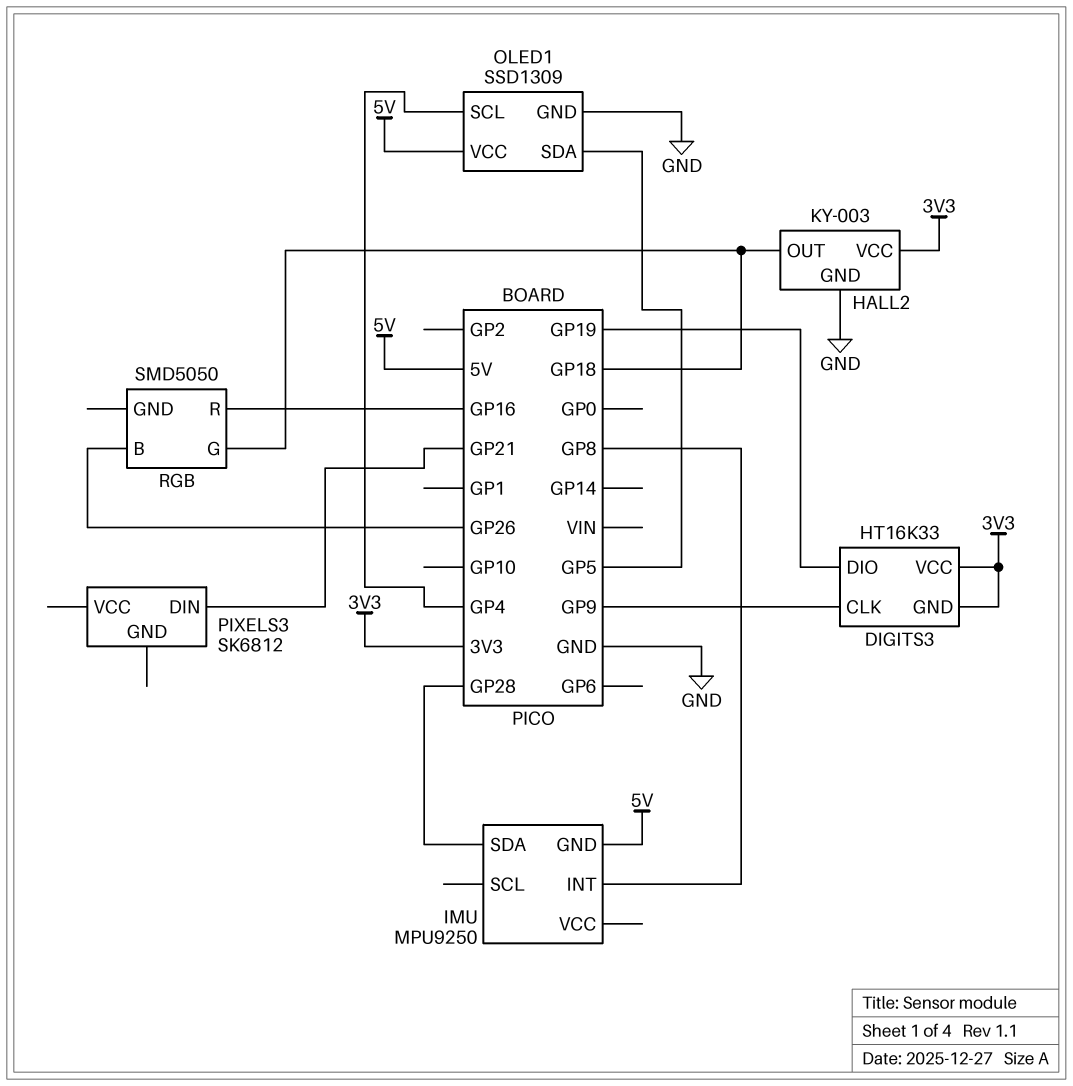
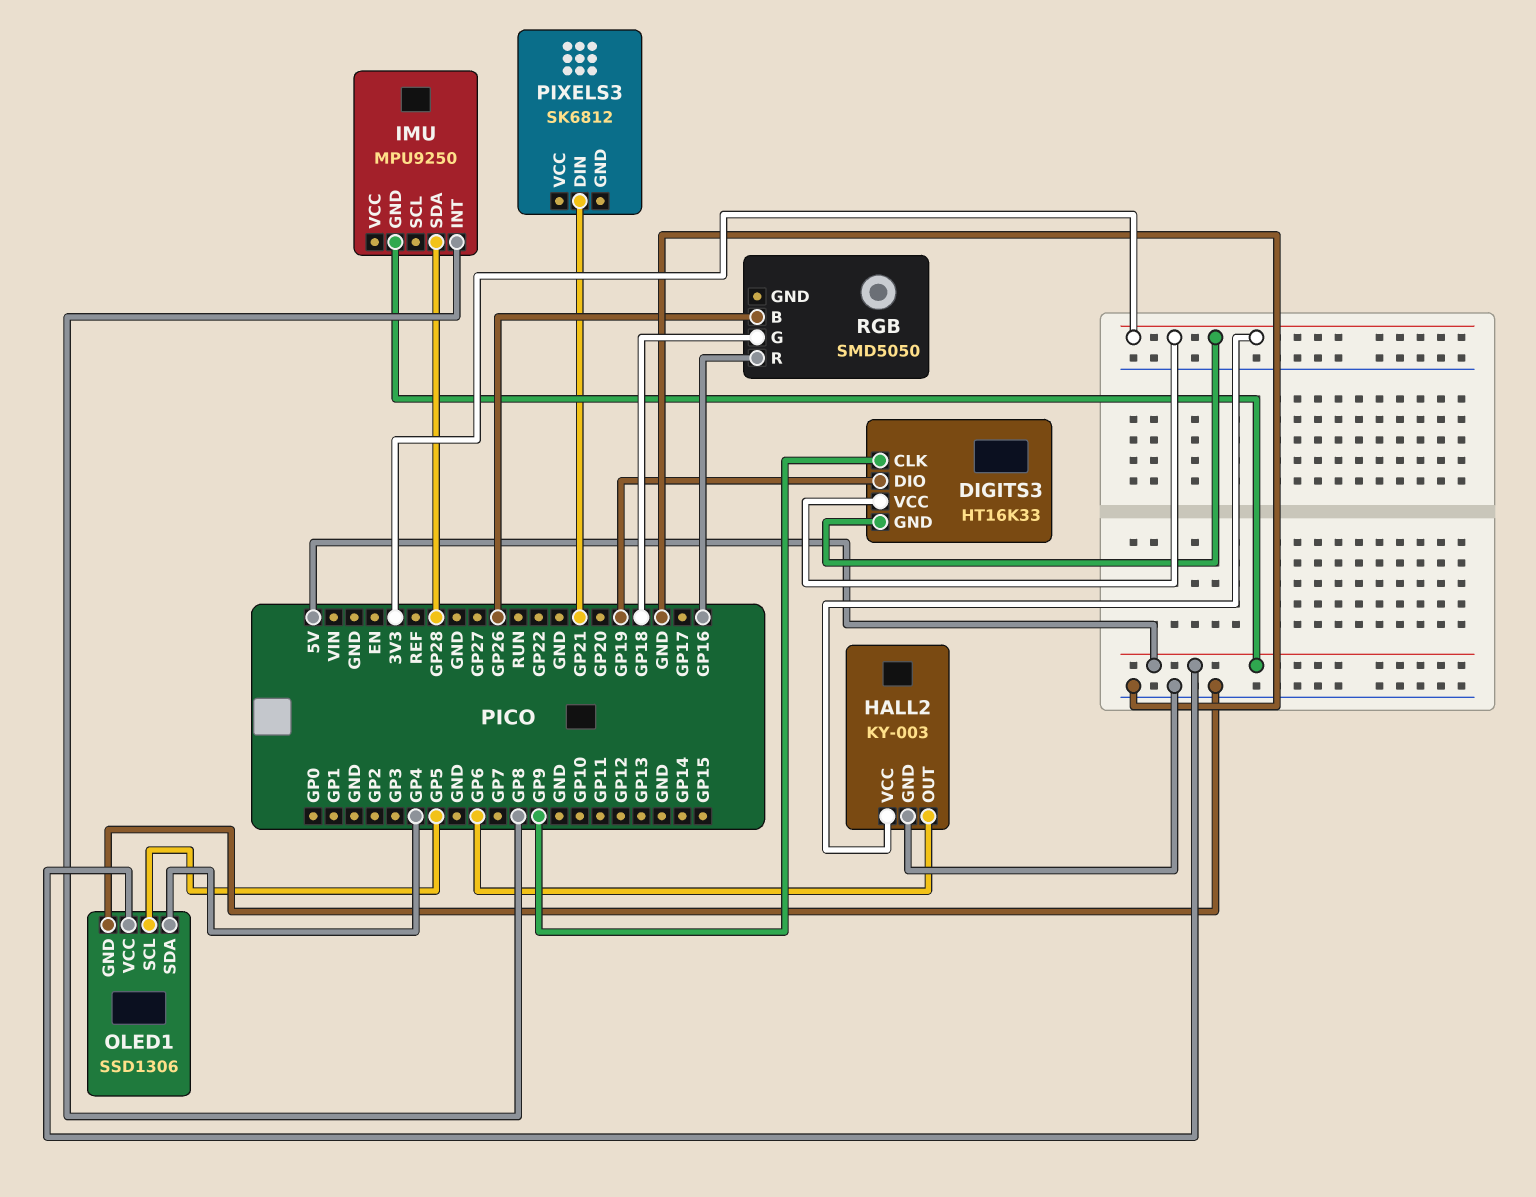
HALL2 pin OUT: GP18 -> GP6
OLED1: SSD1309 -> SSD1306
OLED1 pin SCL: GP4 -> GP5
OLED1 pin SDA: GP5 -> GP4

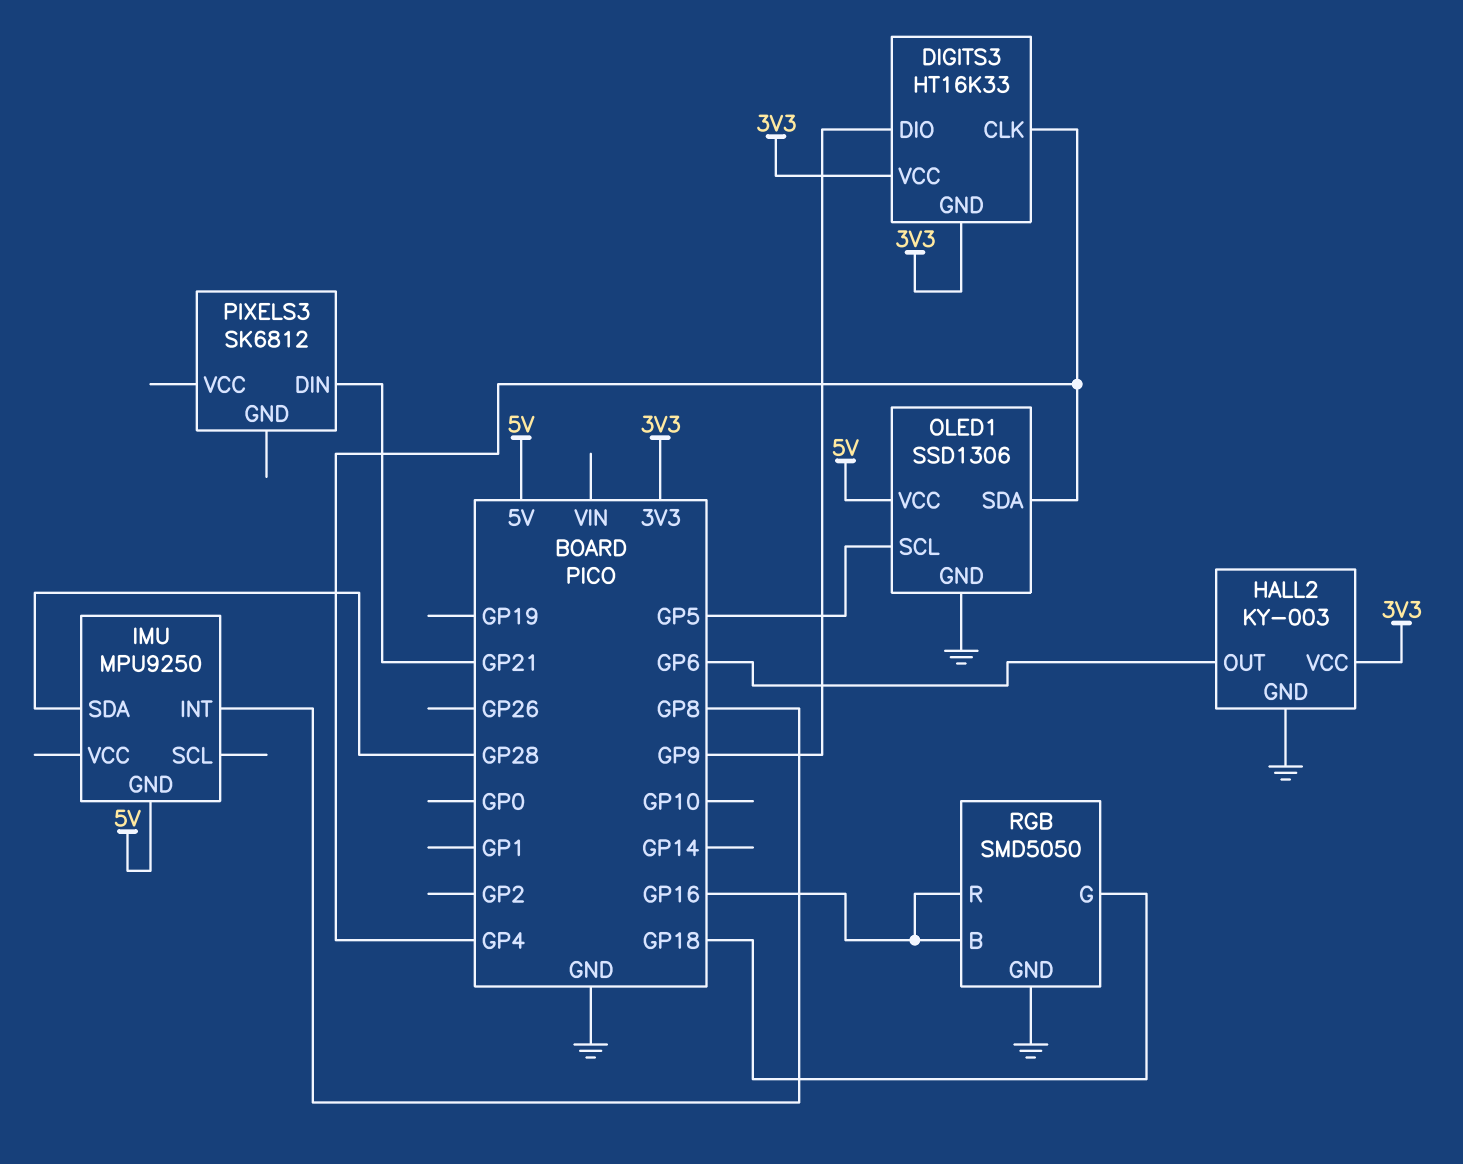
DIGITS3 pin CLK: GP9 -> GP4
DIGITS3 pin DIO: GP19 -> GP9
RGB pin B: GP26 -> GP16
RGB pin GND: none -> GND

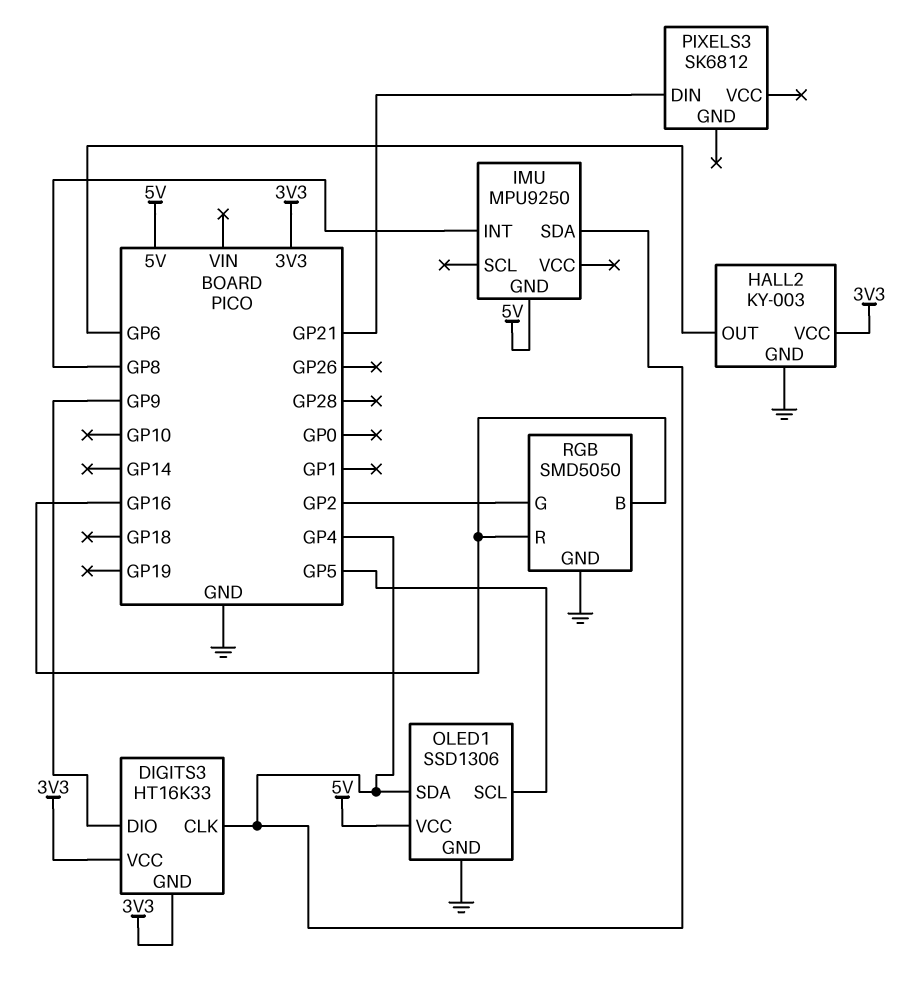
IMU pin SDA: GP28 -> GP4
RGB pin G: GP18 -> GP2

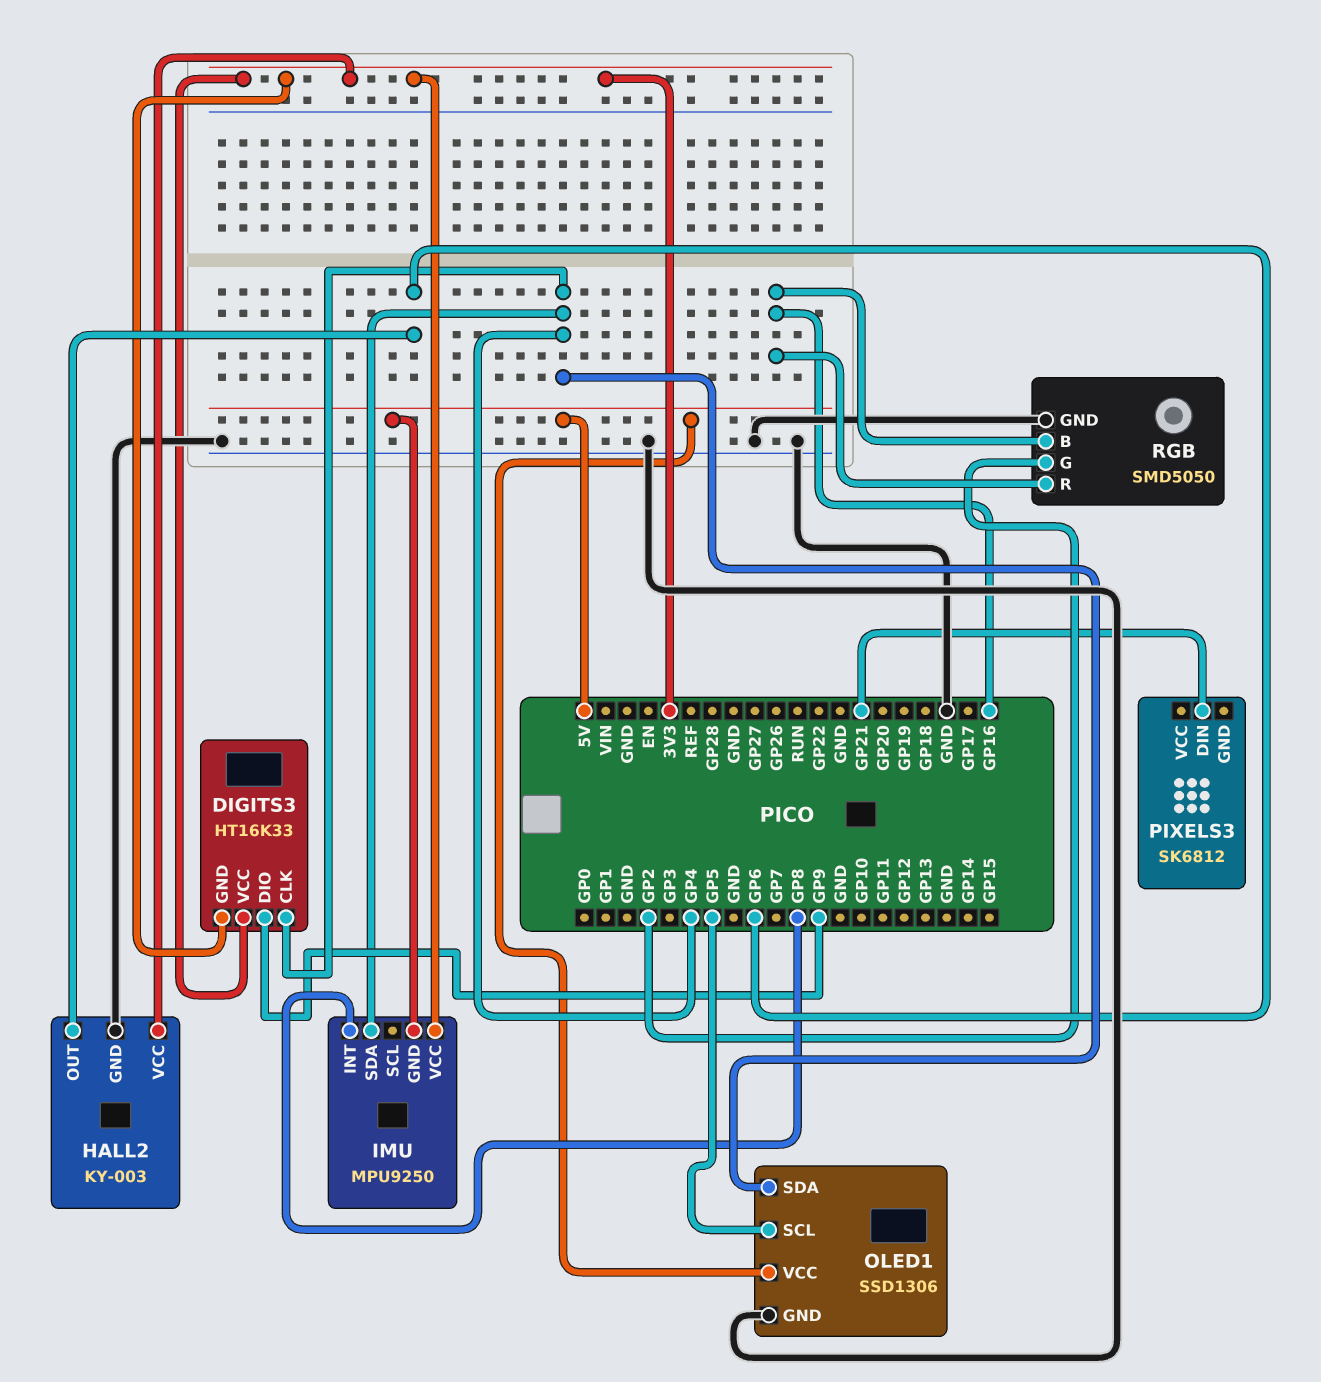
IMU pin VCC: none -> 3V3

